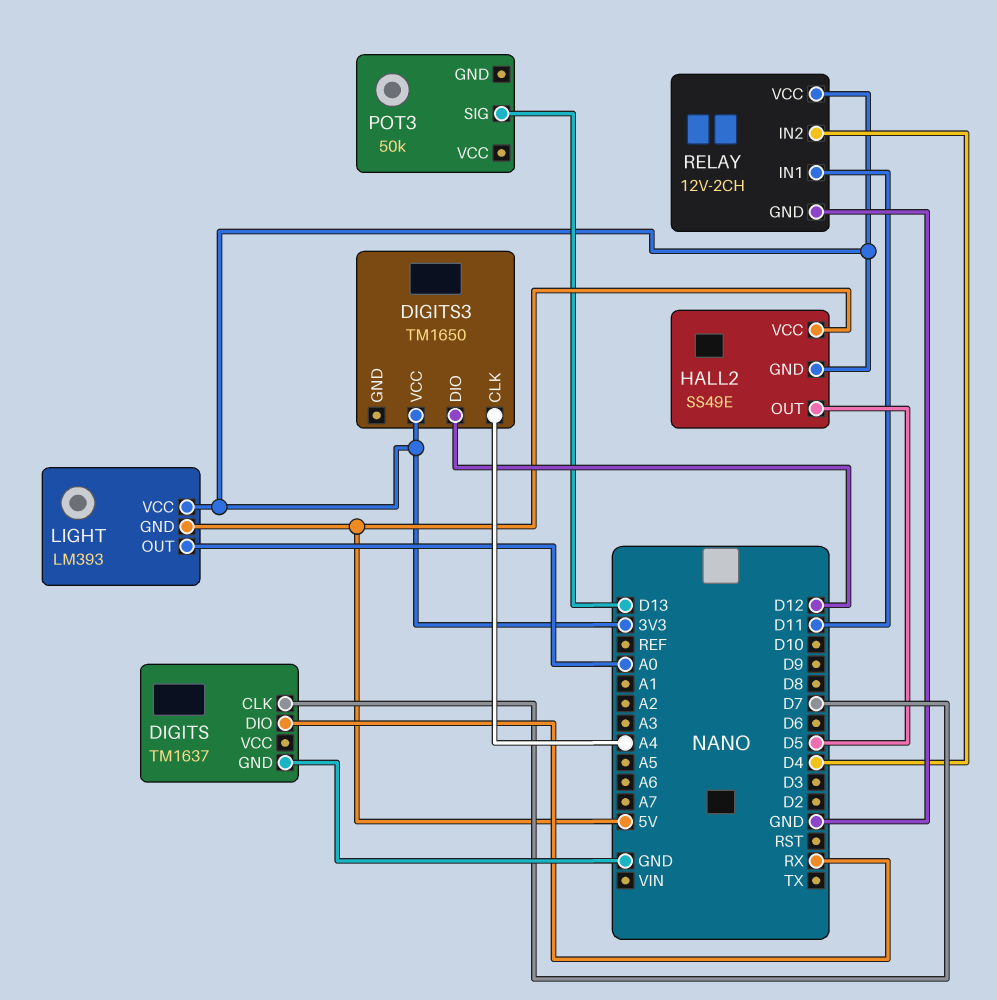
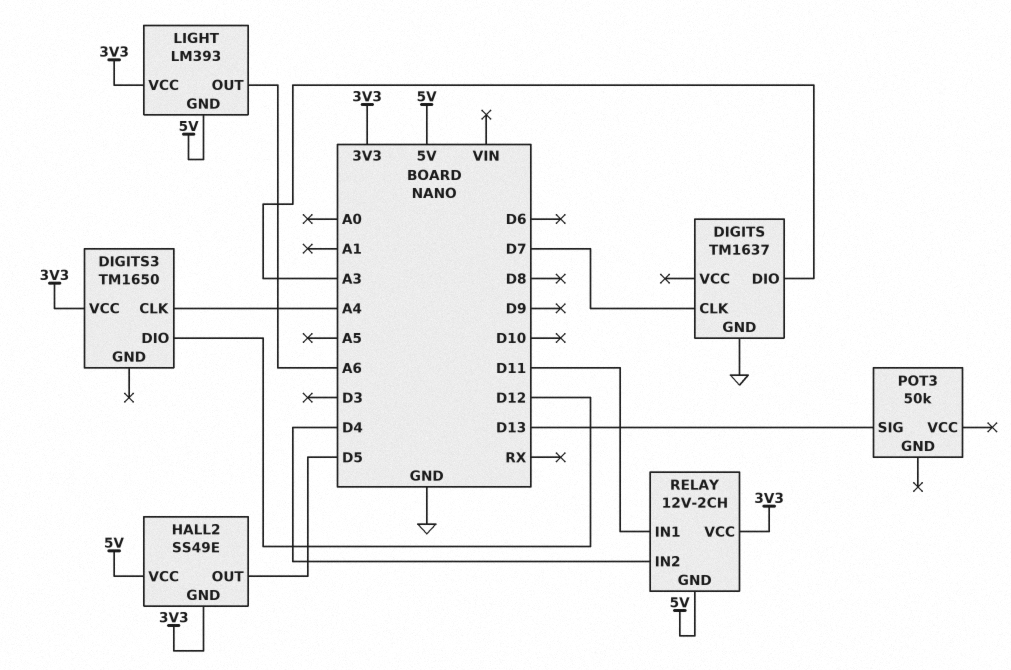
DIGITS pin DIO: RX -> A3
LIGHT pin OUT: A0 -> A6
RELAY pin GND: GND -> 5V

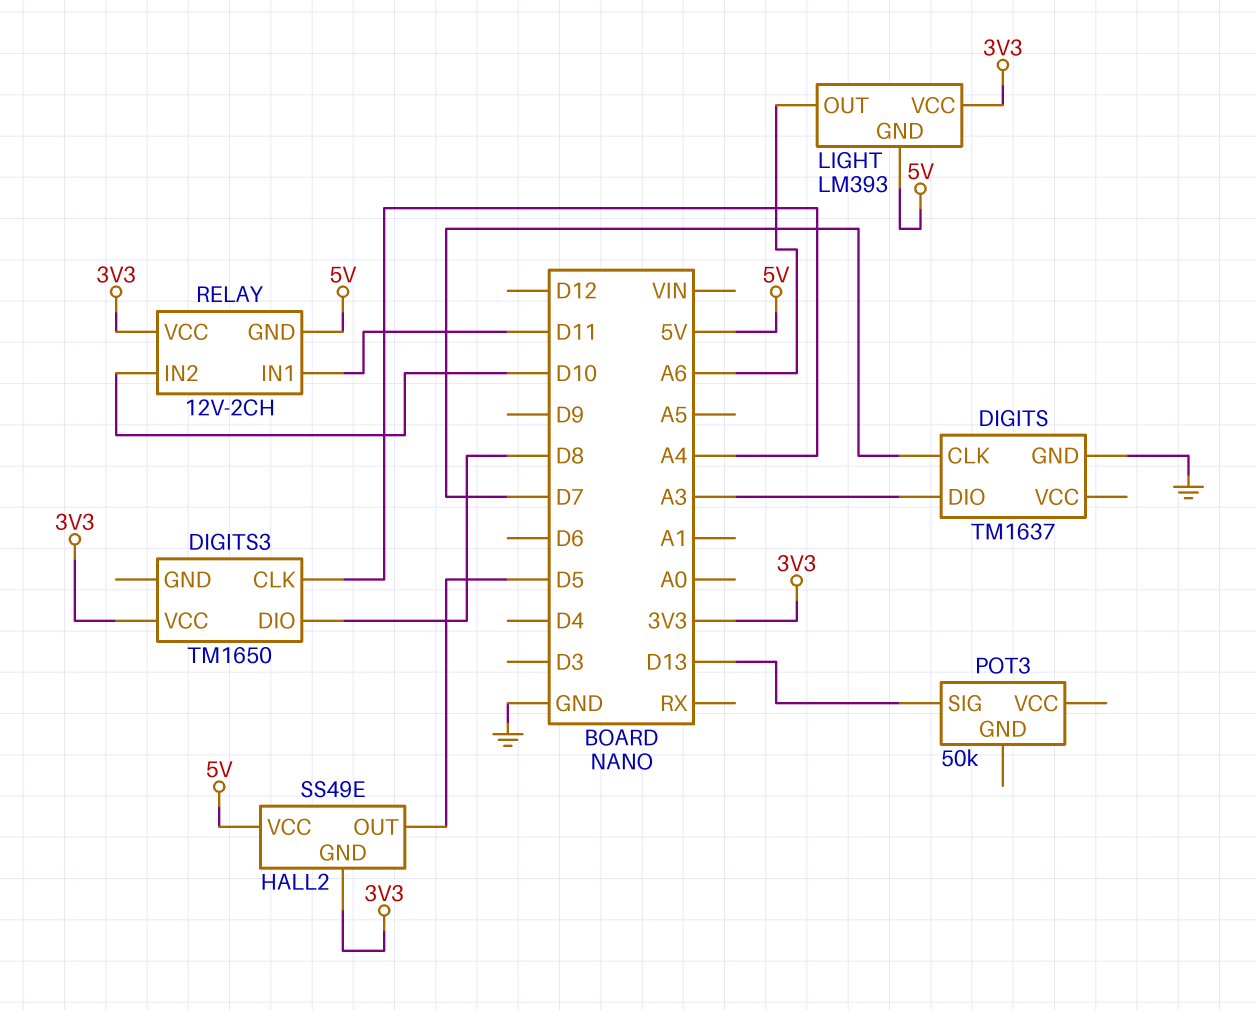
DIGITS3 pin DIO: D12 -> D8
RELAY pin IN2: D4 -> D10

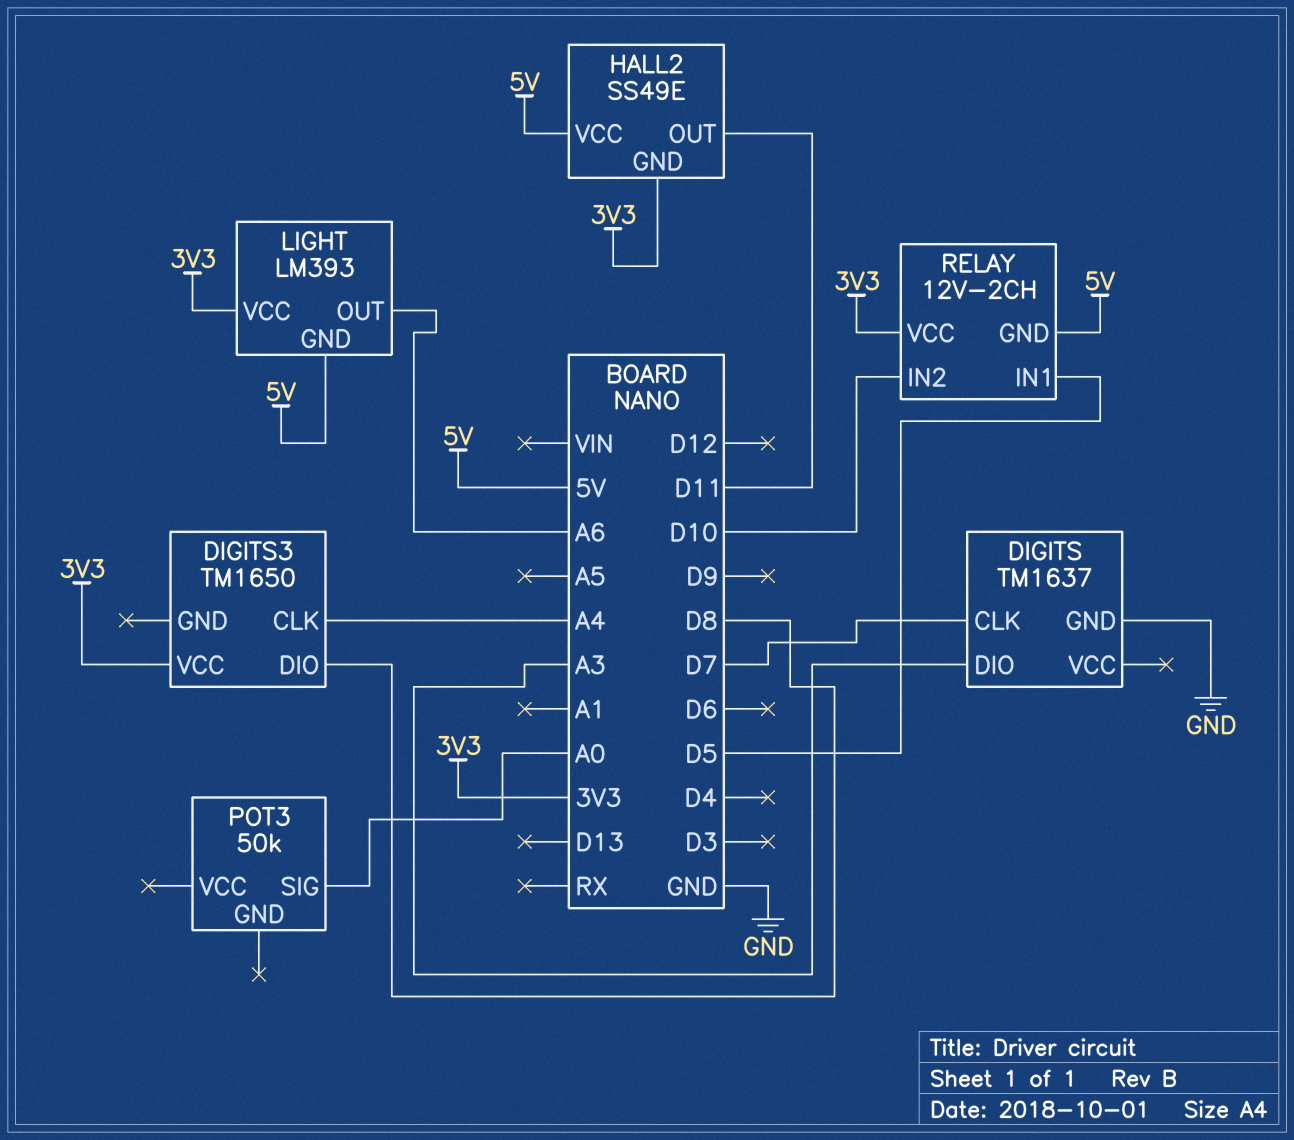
HALL2 pin OUT: D5 -> D11
POT3 pin SIG: D13 -> A0
RELAY pin IN1: D11 -> D5

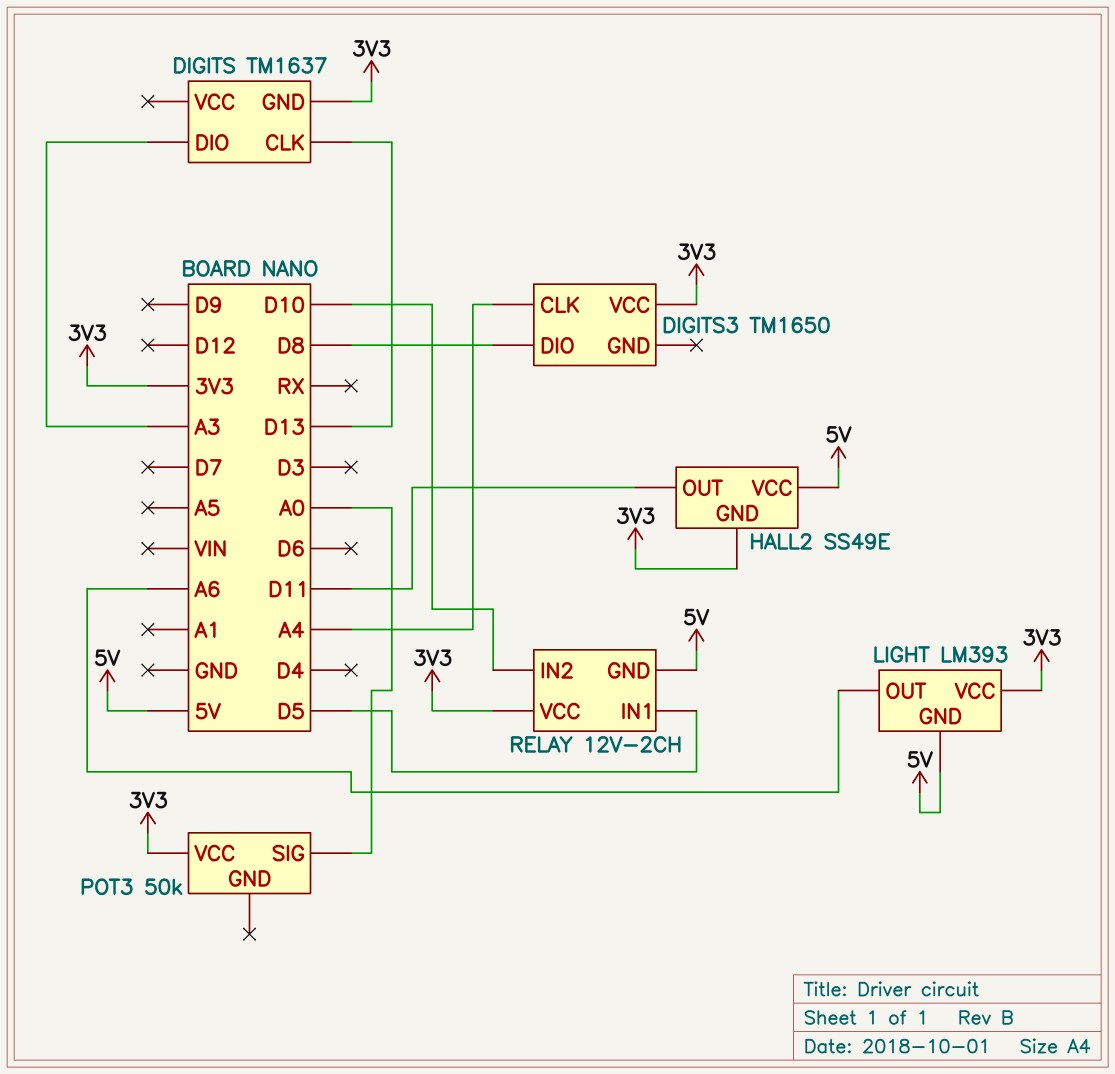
DIGITS pin CLK: D7 -> D13
DIGITS pin GND: GND -> 3V3
POT3 pin VCC: none -> 3V3

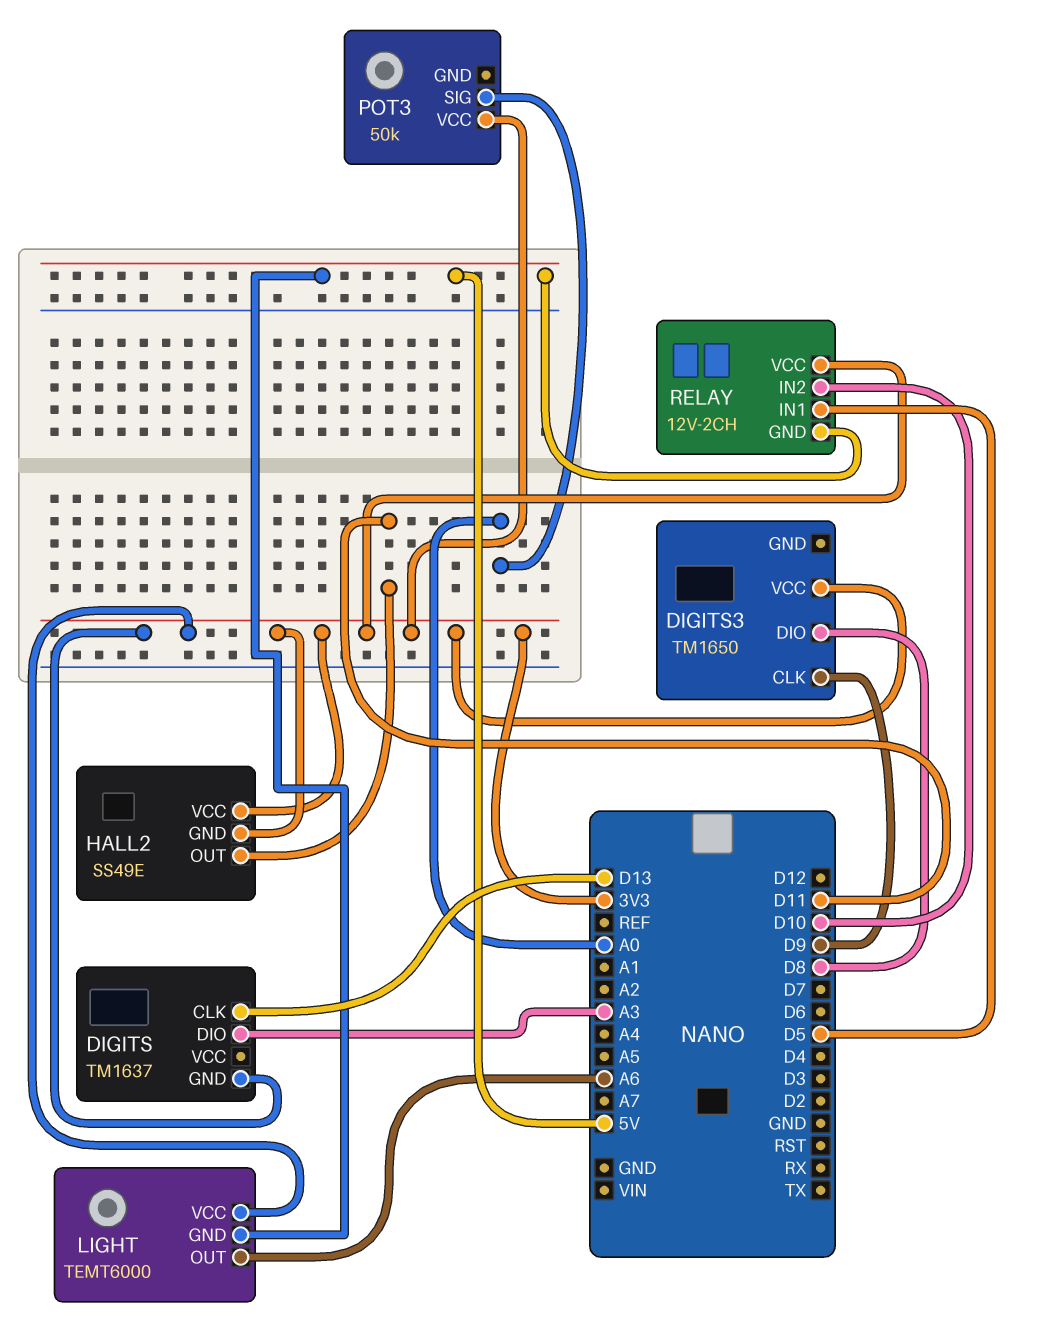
DIGITS3 pin CLK: A4 -> D9
HALL2 pin VCC: 5V -> 3V3
LIGHT: LM393 -> TEMT6000

